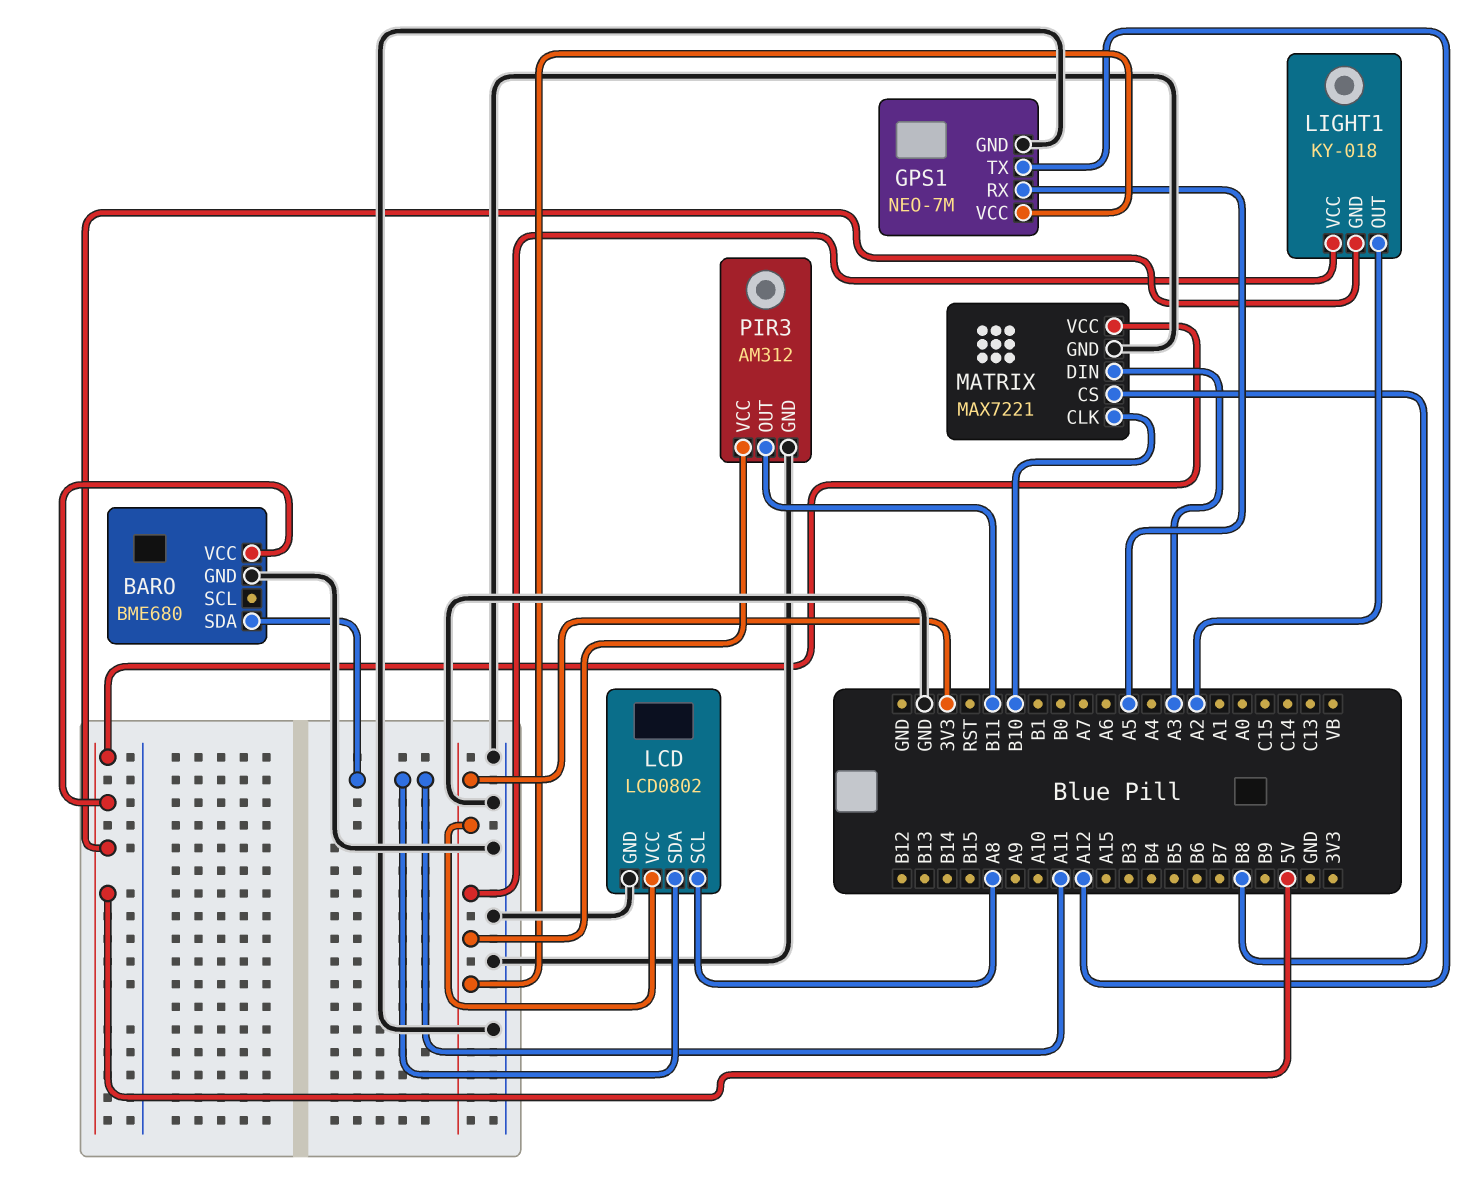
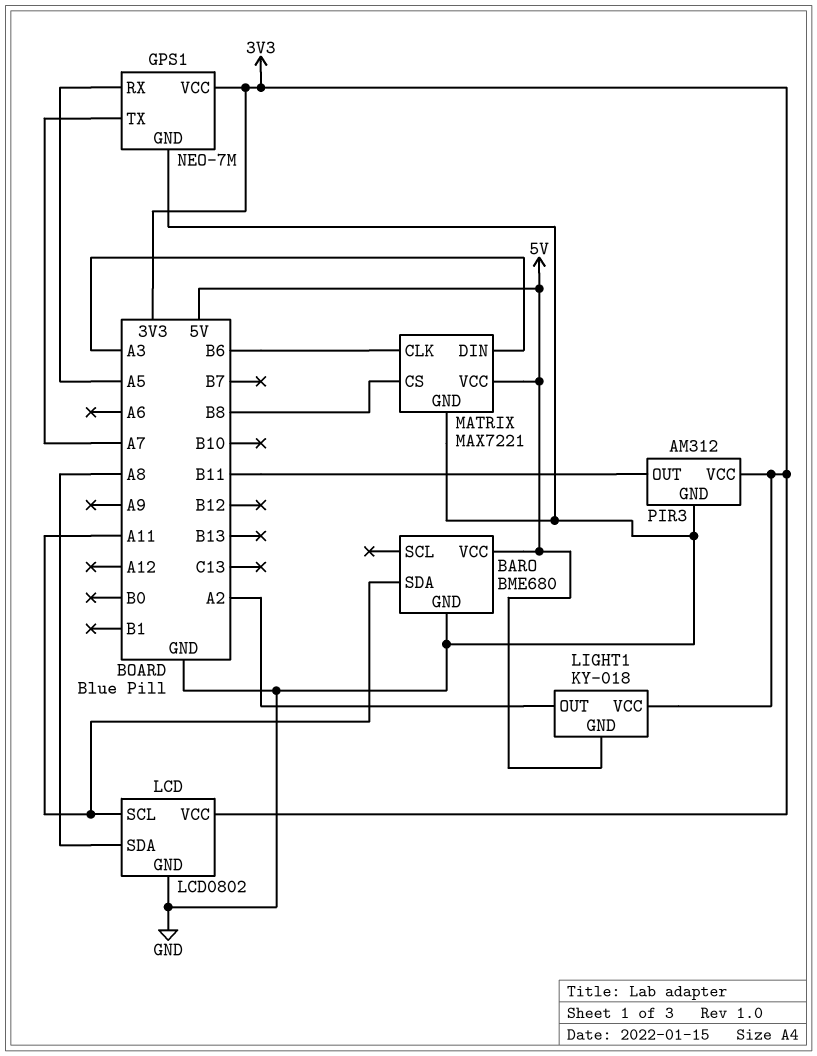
GPS1 pin TX: A12 -> A7
LCD pin SCL: A8 -> A11
LCD pin SDA: A11 -> A8
MATRIX pin CLK: B10 -> B6

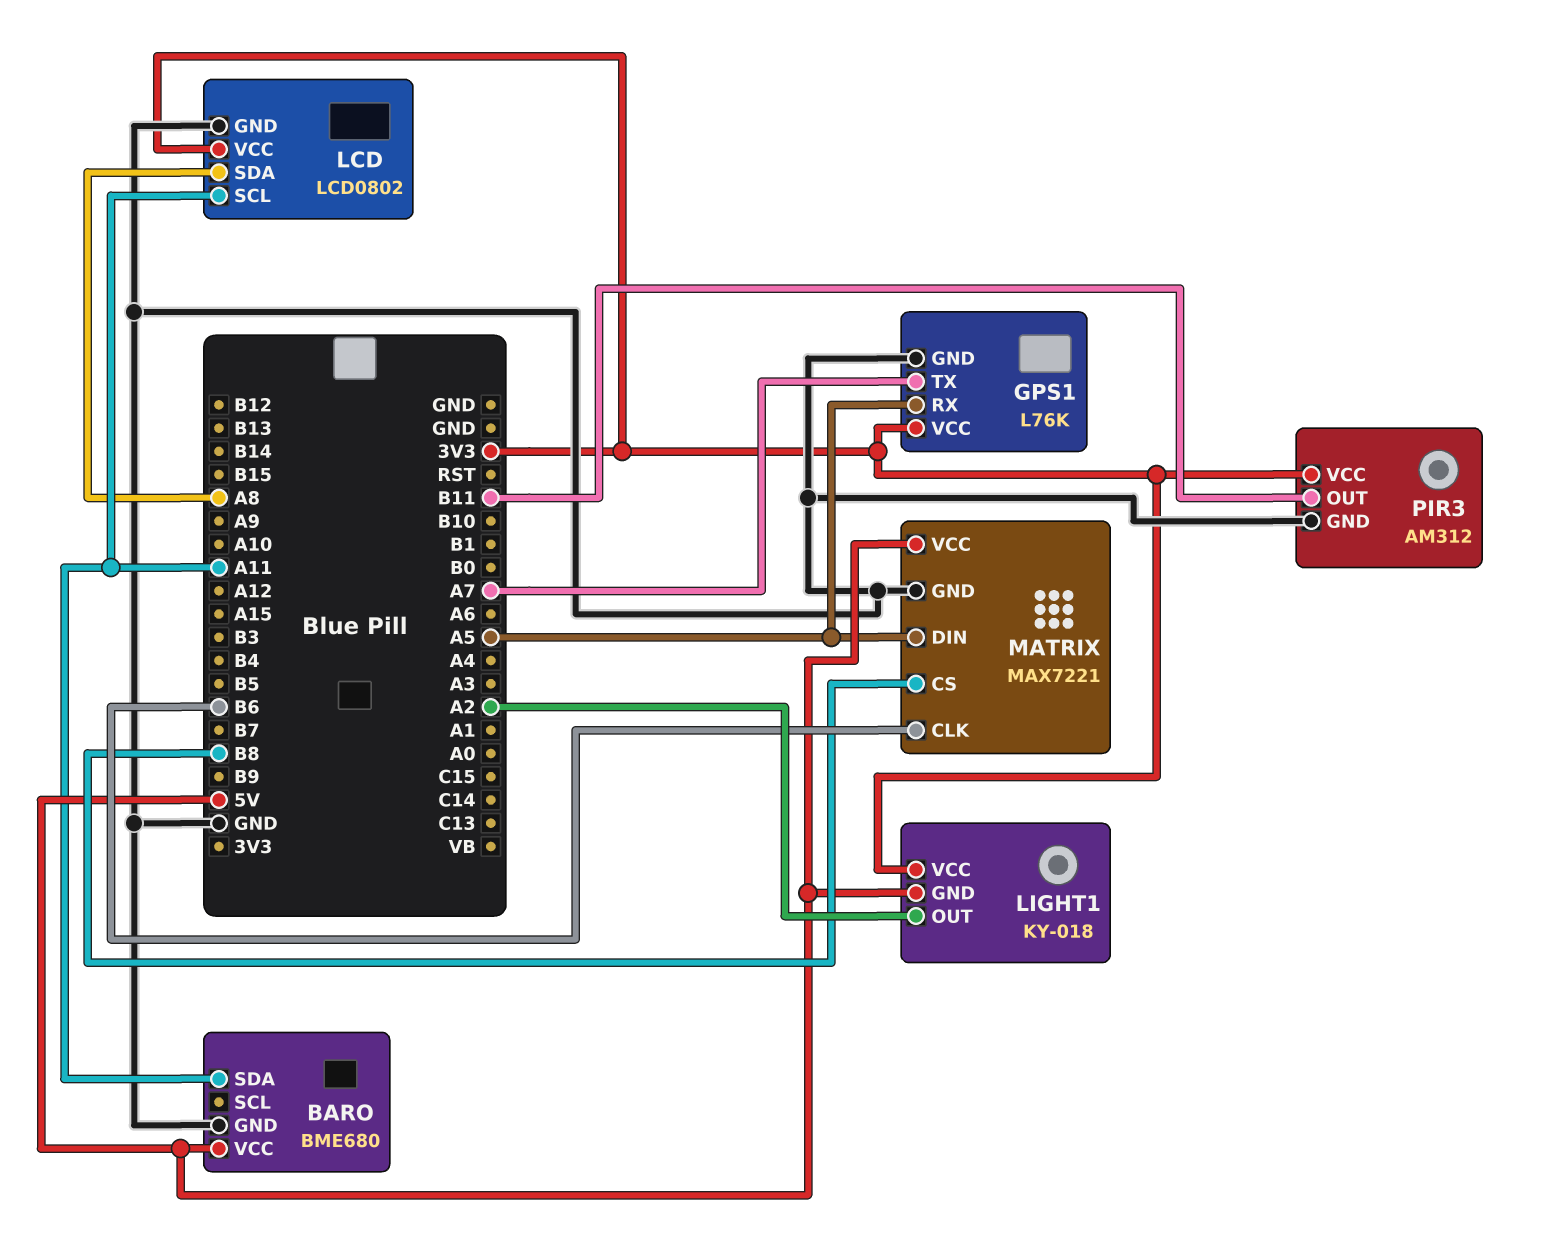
GPS1: NEO-7M -> L76K
MATRIX pin DIN: A3 -> A5

